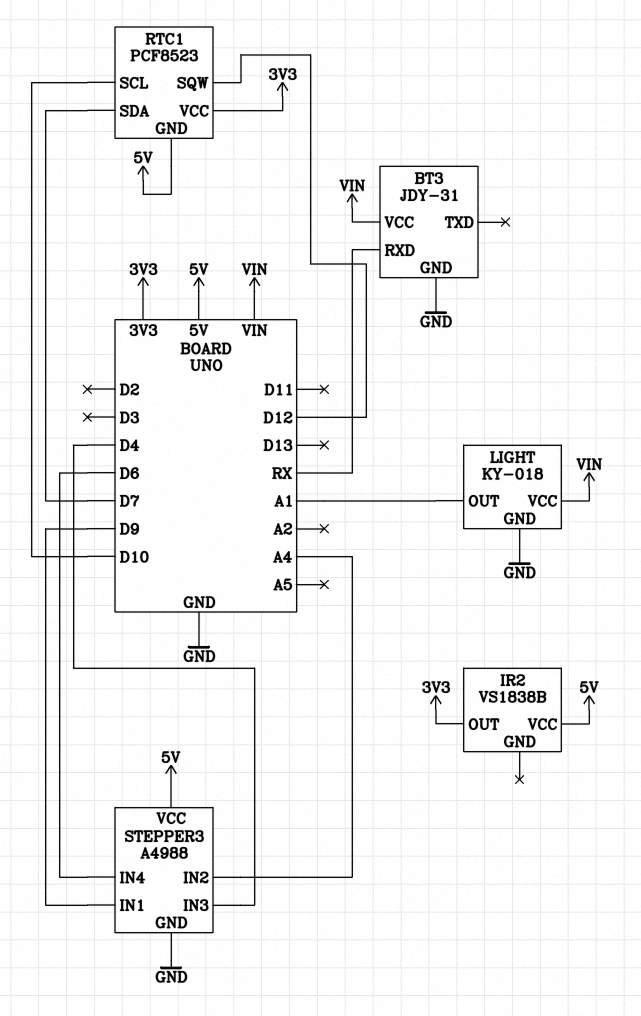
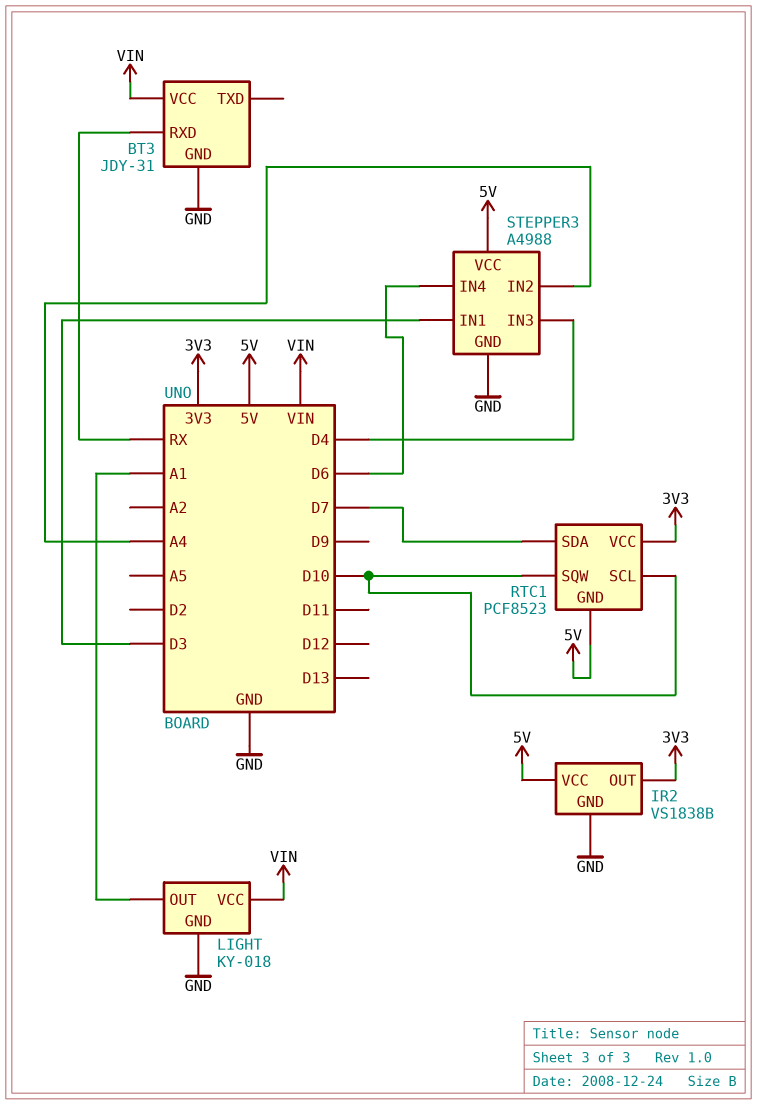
IR2 pin GND: none -> GND
RTC1 pin SQW: D12 -> D10
STEPPER3 pin IN1: D9 -> D3

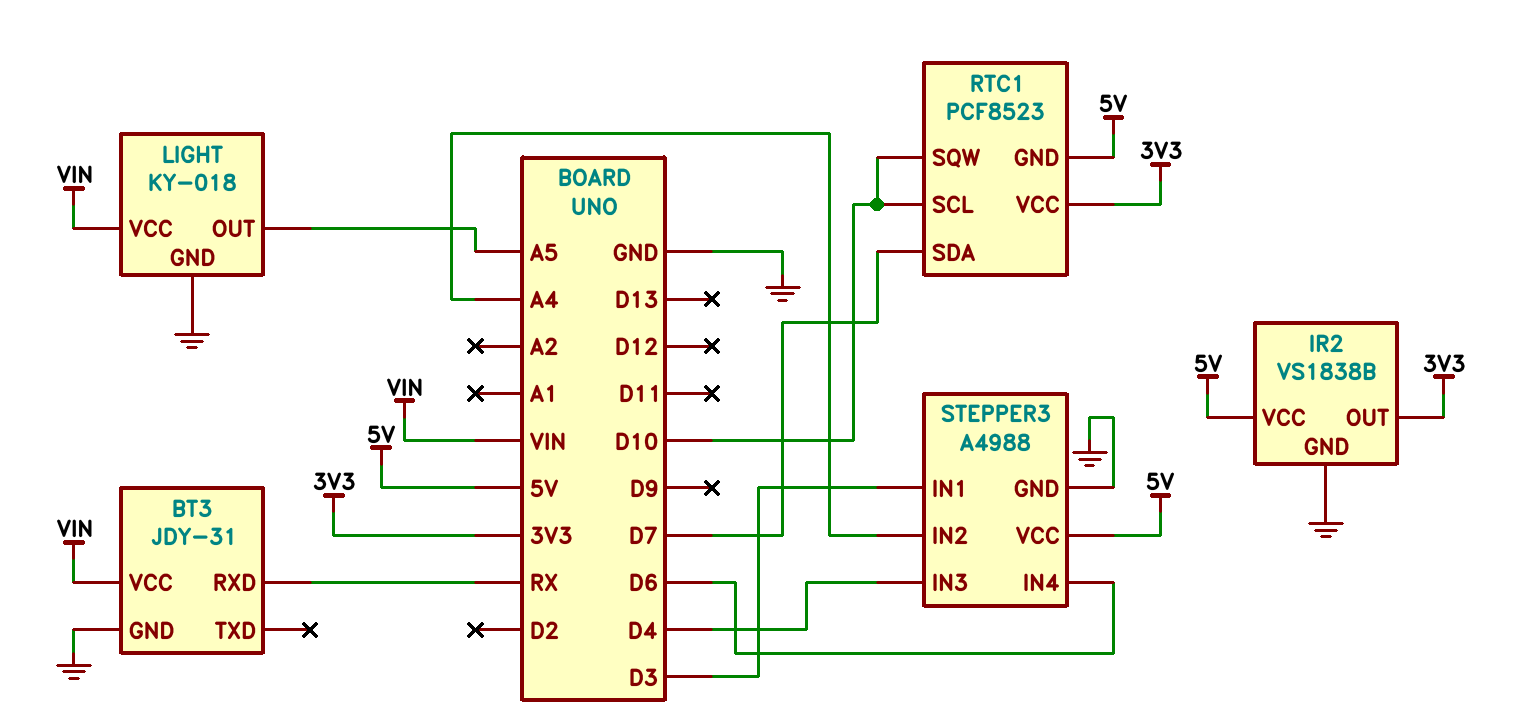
LIGHT pin OUT: A1 -> A5

